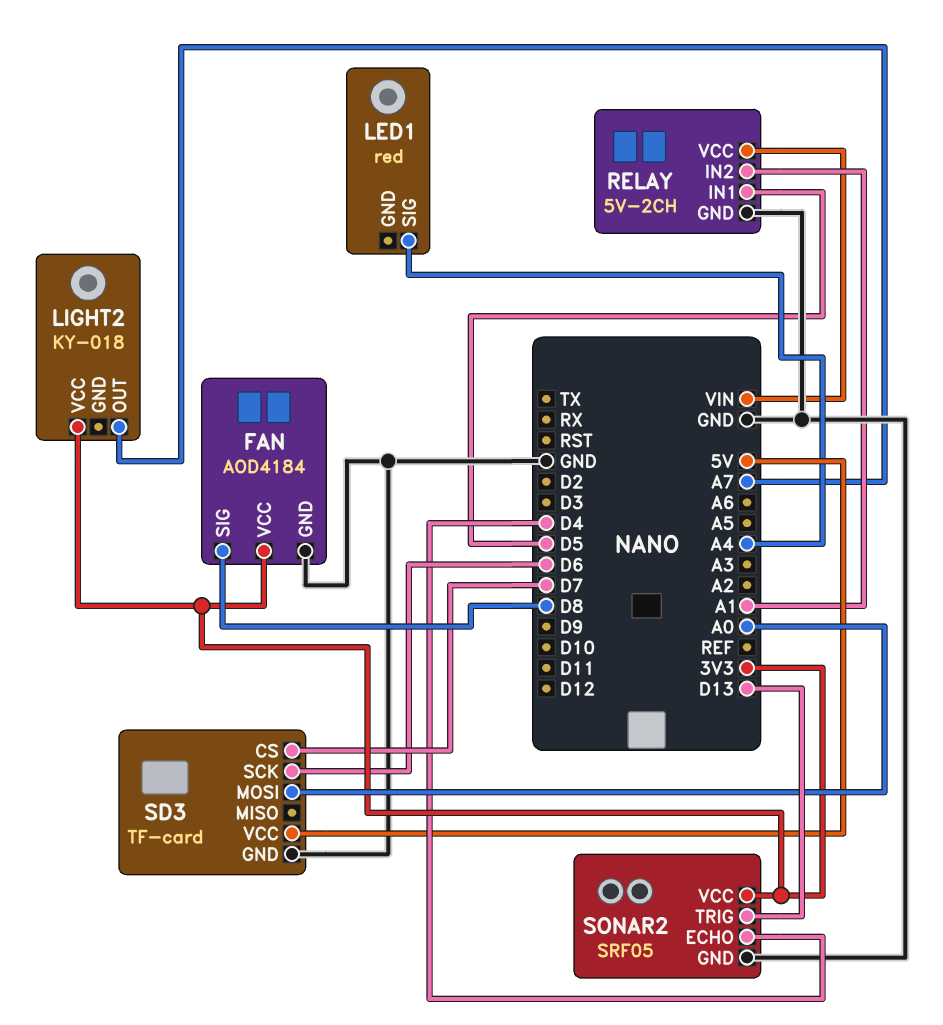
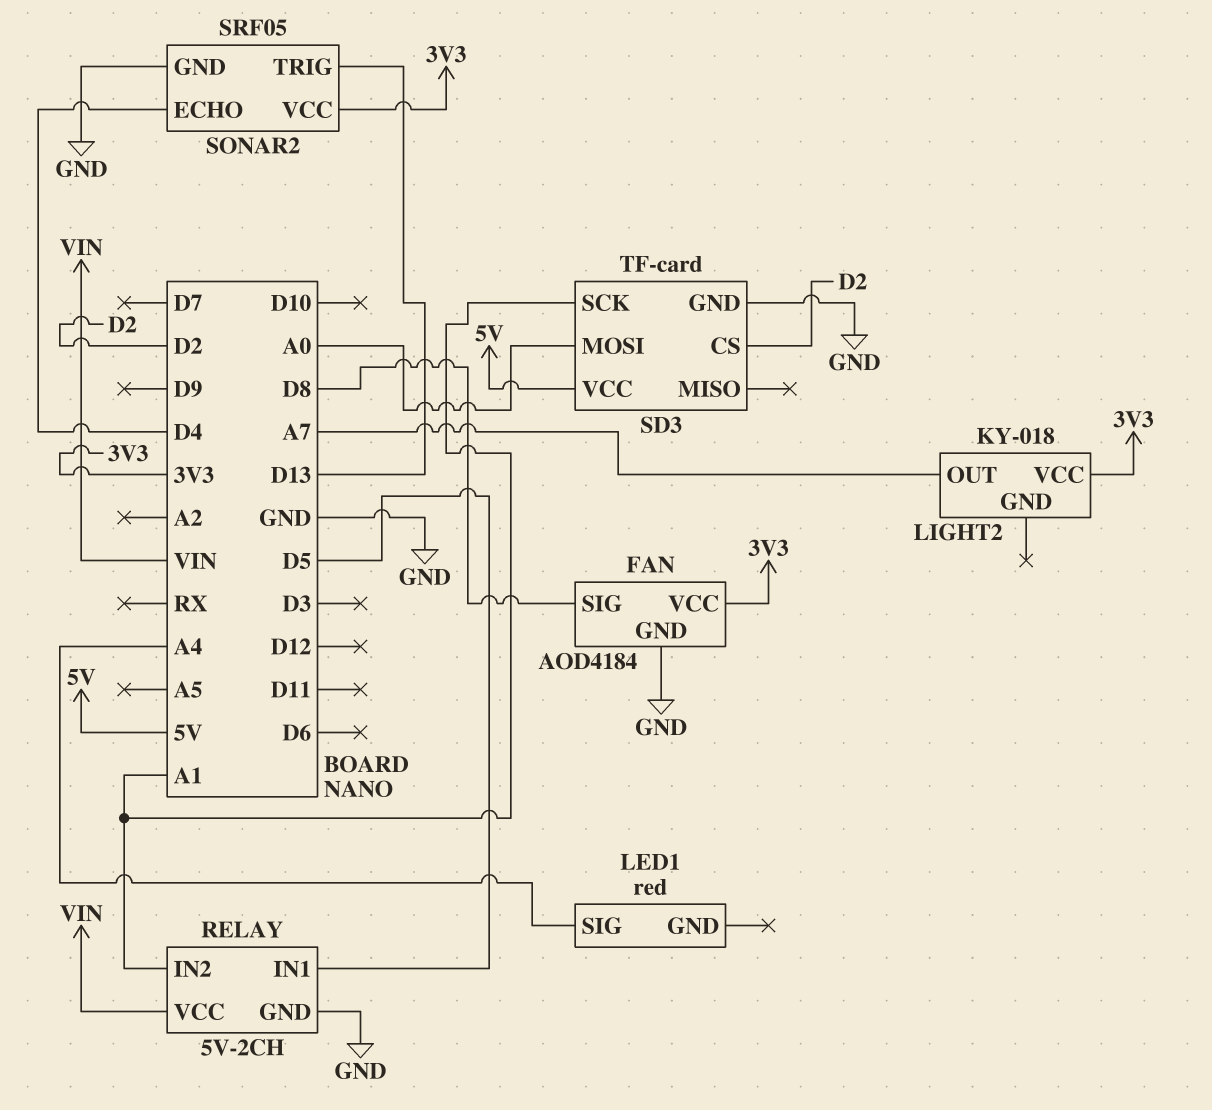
SD3 pin CS: D7 -> D2
SD3 pin SCK: D6 -> A1

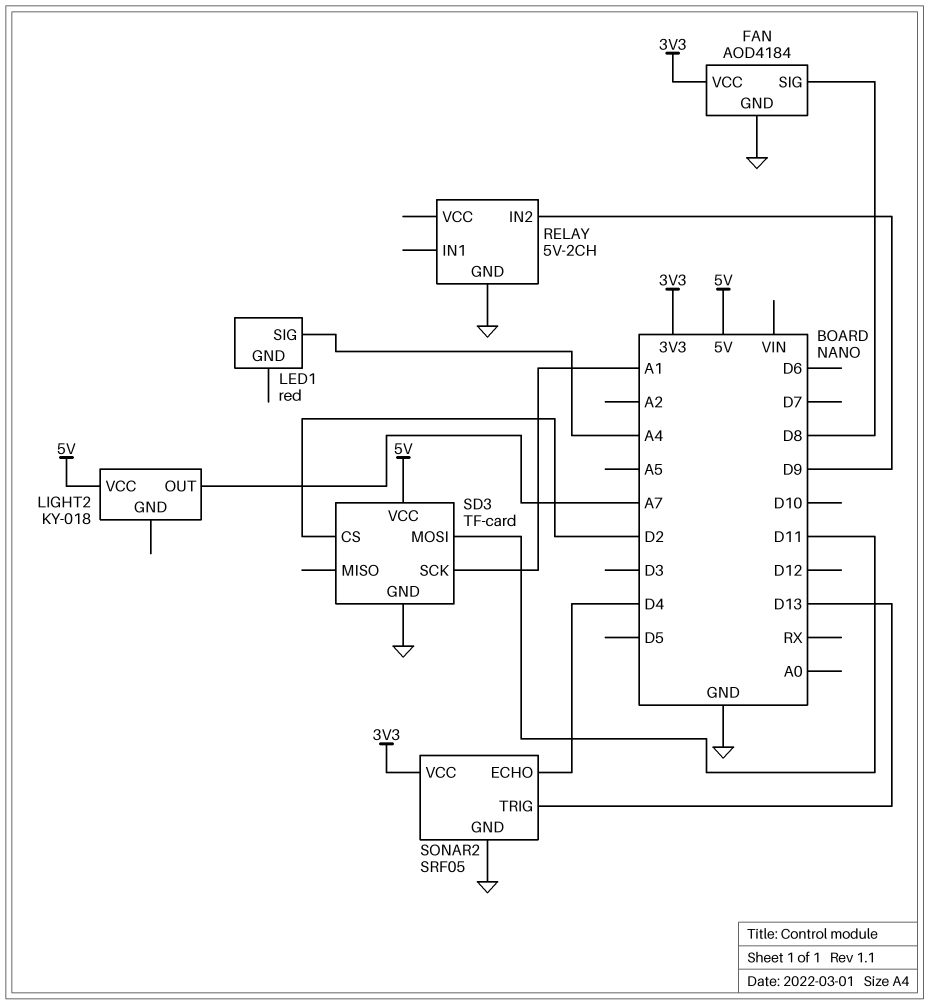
LIGHT2 pin VCC: 3V3 -> 5V
RELAY pin IN1: D5 -> none
RELAY pin IN2: A1 -> D9
RELAY pin VCC: VIN -> none
SD3 pin MOSI: A0 -> D11

